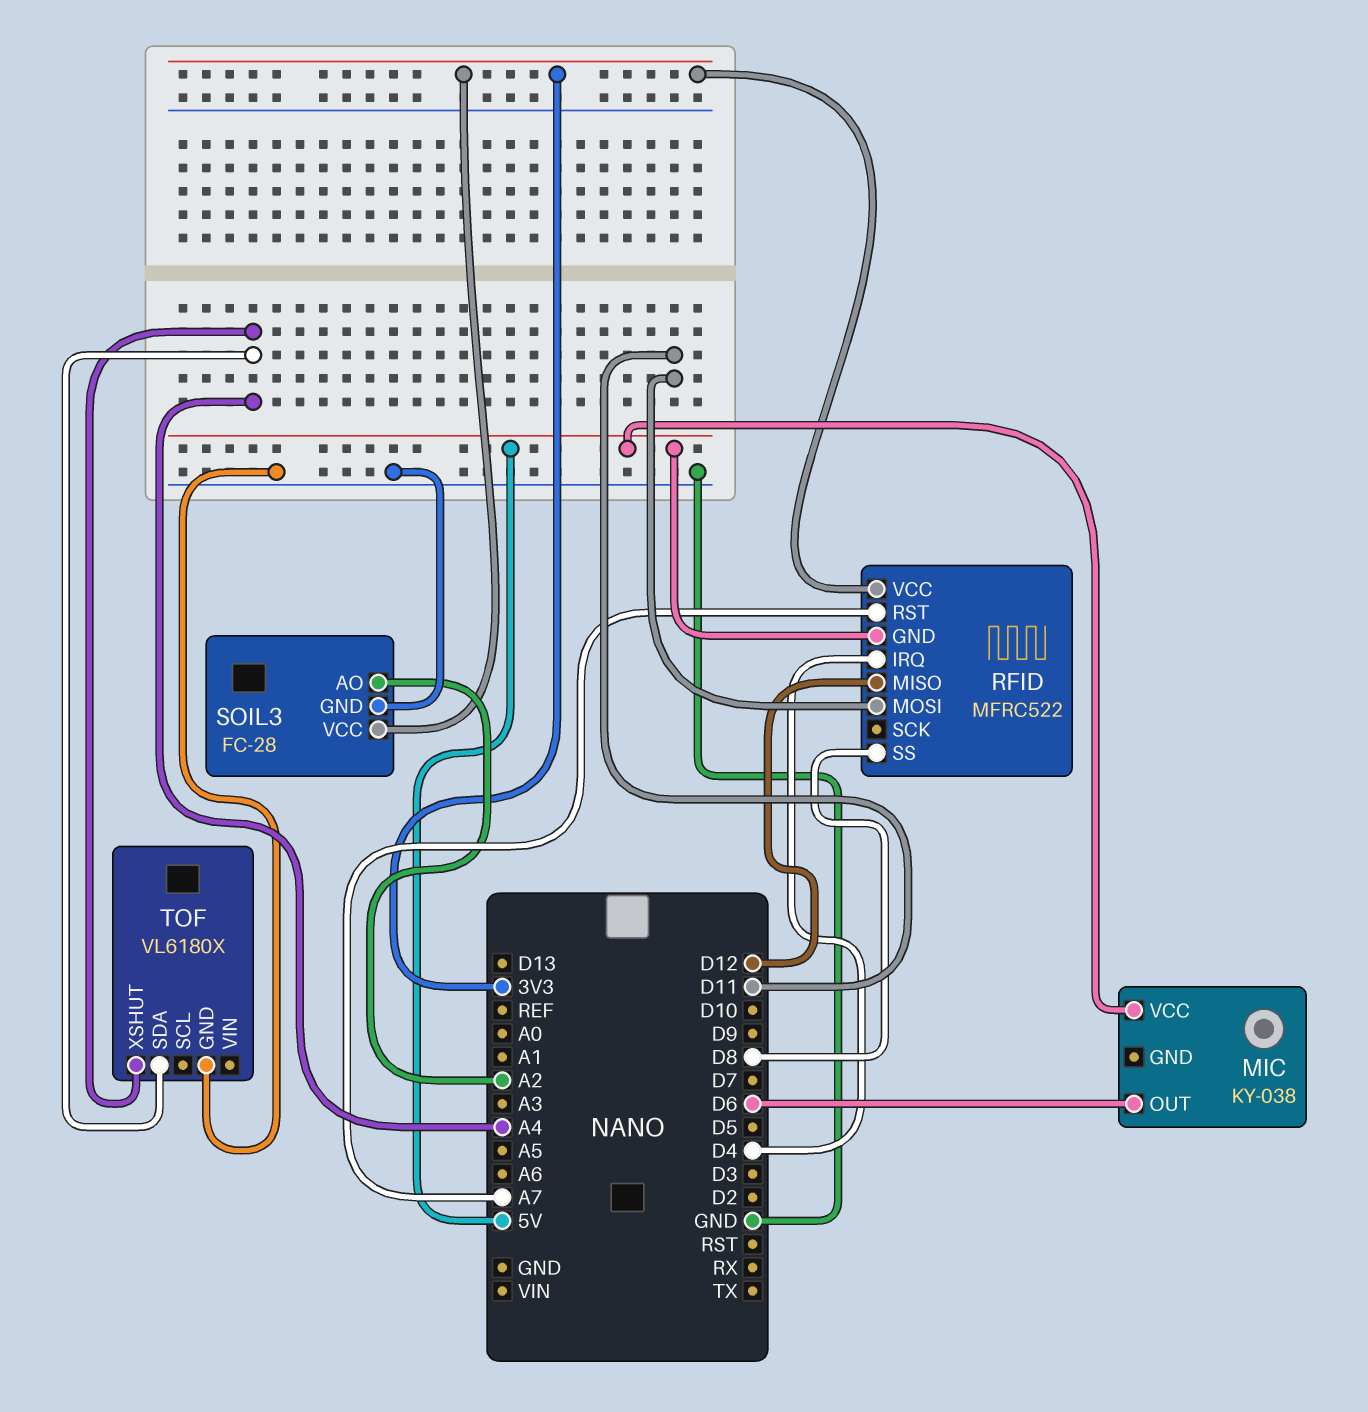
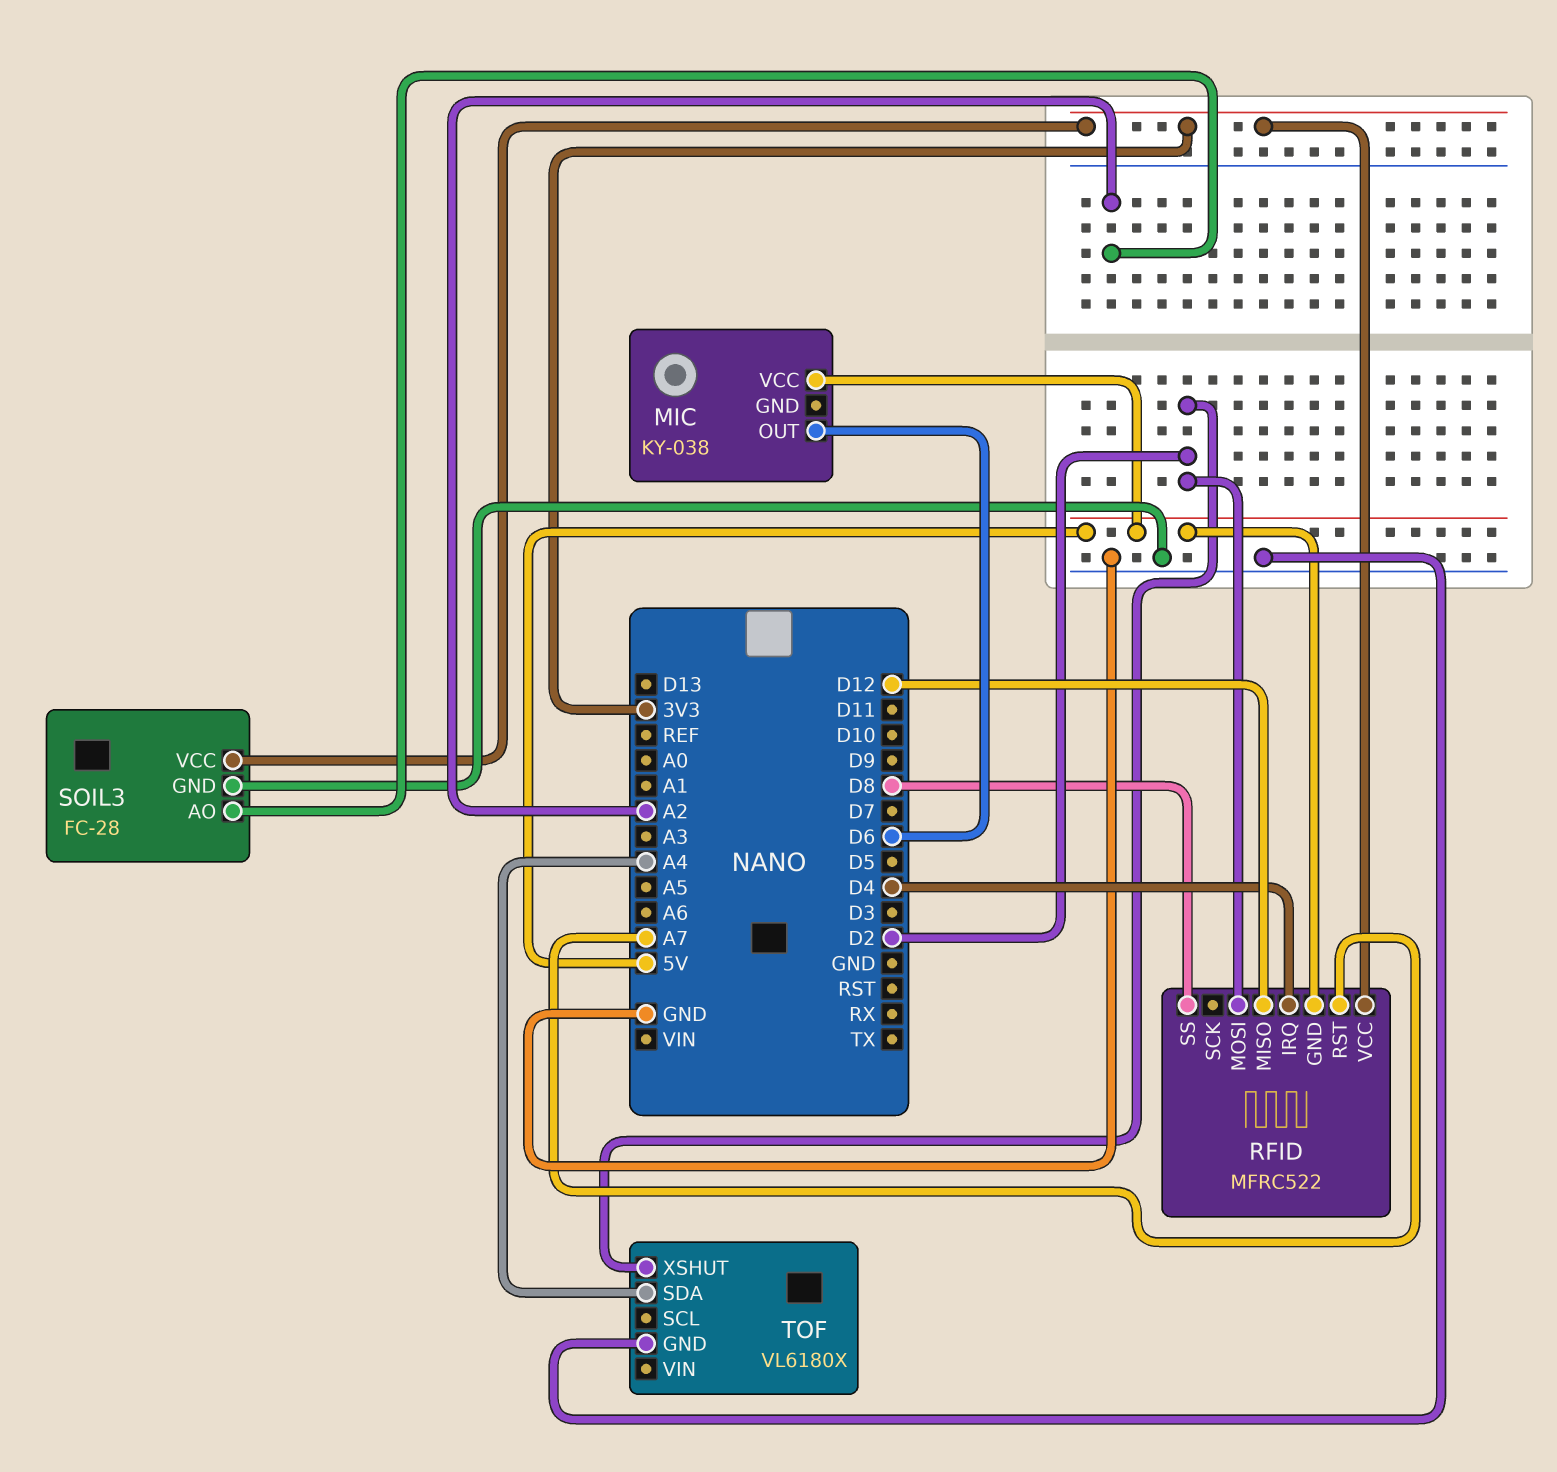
RFID pin MOSI: D11 -> D2
TOF pin XSHUT: A4 -> D2

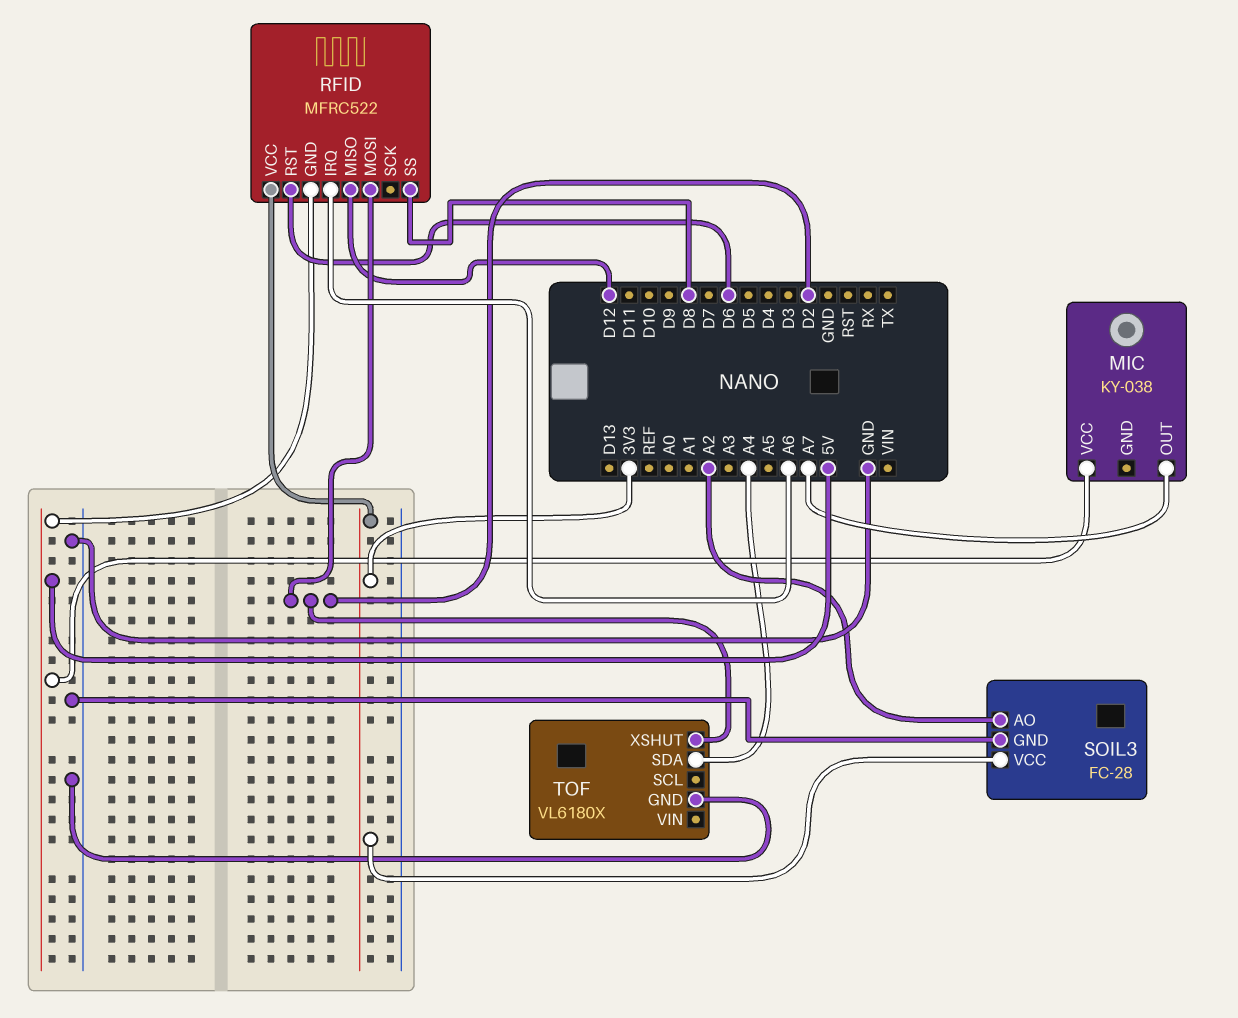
MIC pin OUT: D6 -> A7
RFID pin IRQ: D4 -> A6
RFID pin RST: A7 -> D6

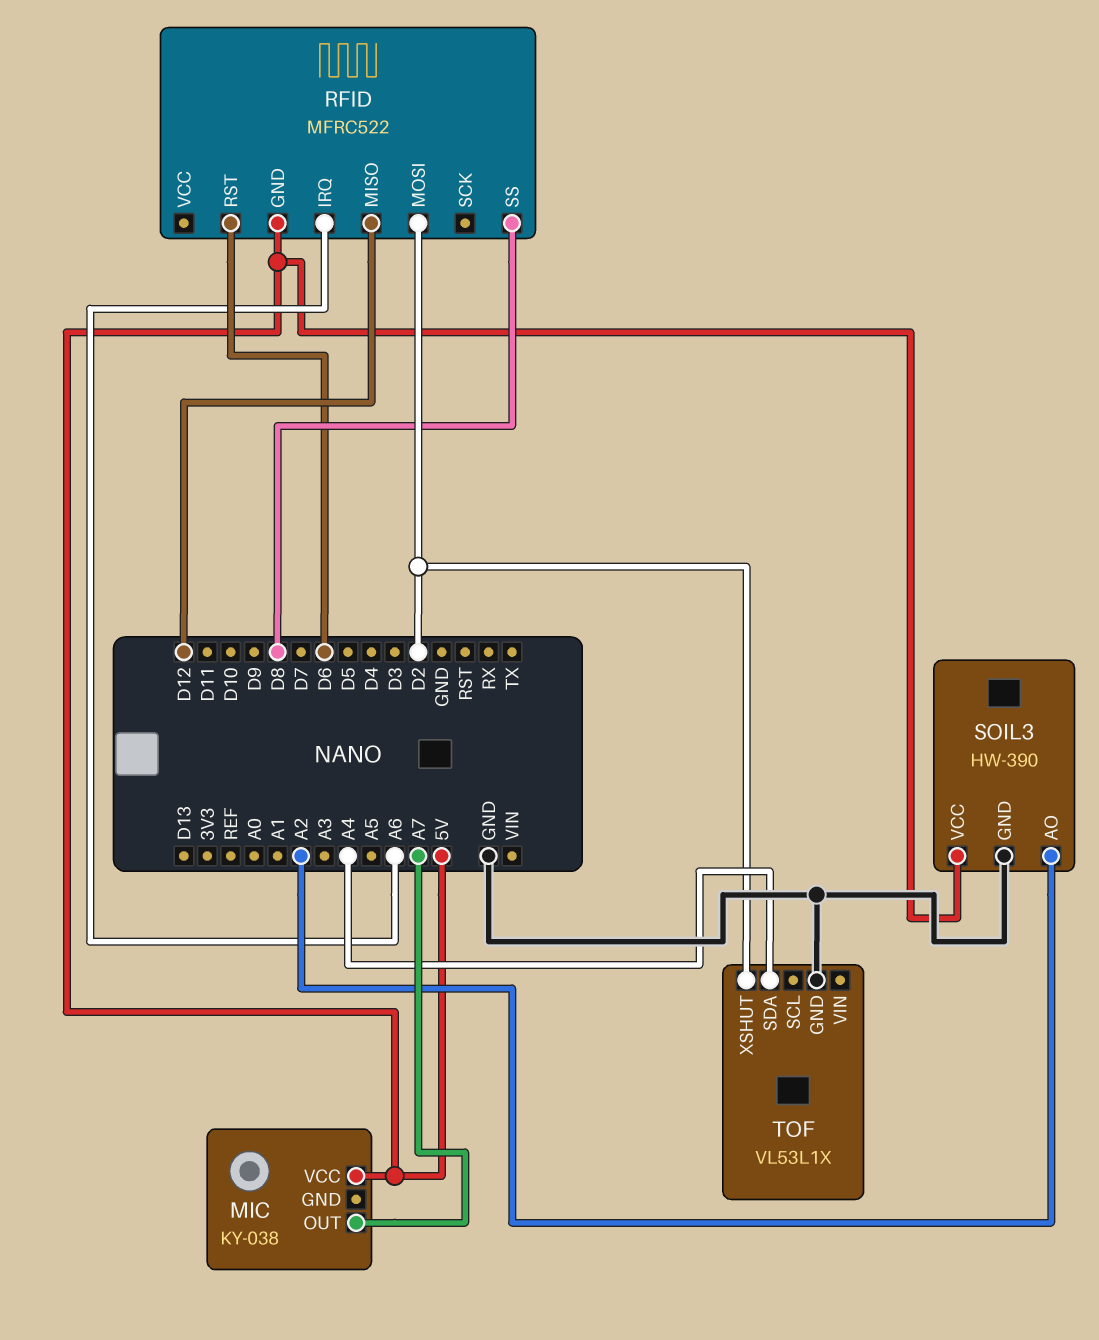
RFID pin VCC: 3V3 -> none
SOIL3: FC-28 -> HW-390
SOIL3 pin VCC: 3V3 -> 5V
TOF: VL6180X -> VL53L1X

